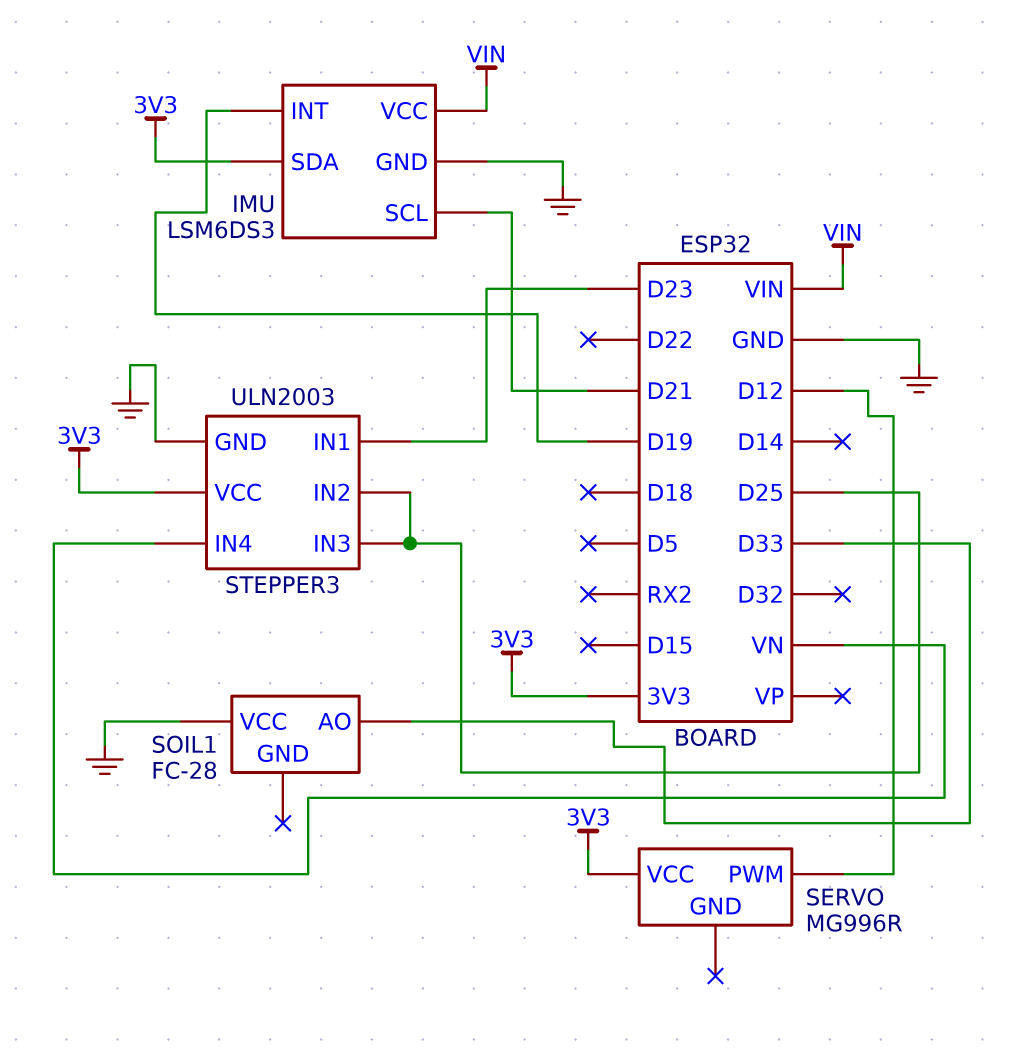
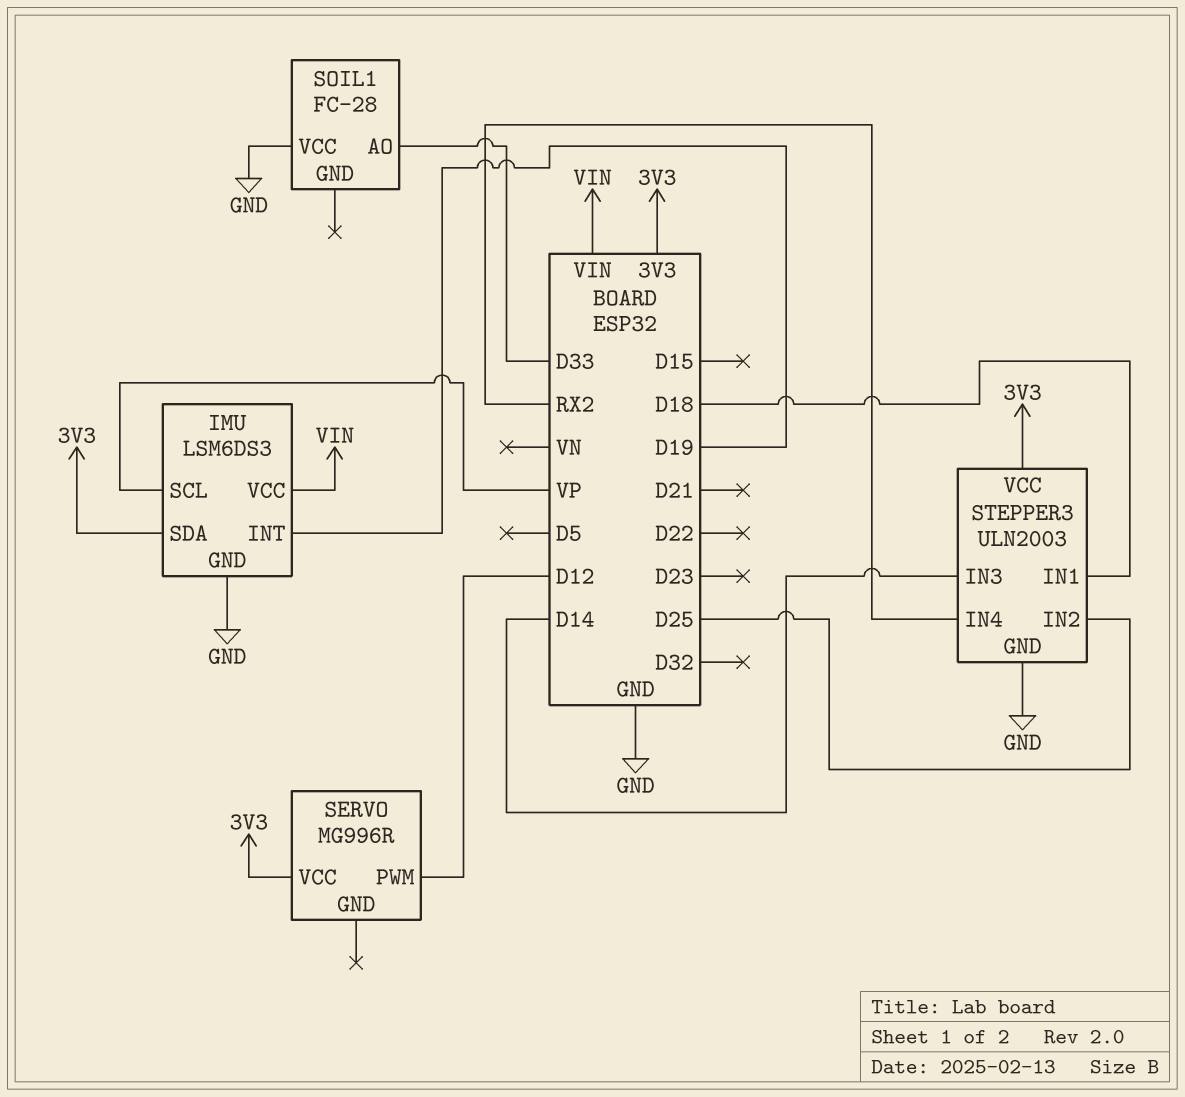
IMU pin SCL: D21 -> VP
STEPPER3 pin IN1: D23 -> D18
STEPPER3 pin IN3: D25 -> D14
STEPPER3 pin IN4: VN -> RX2

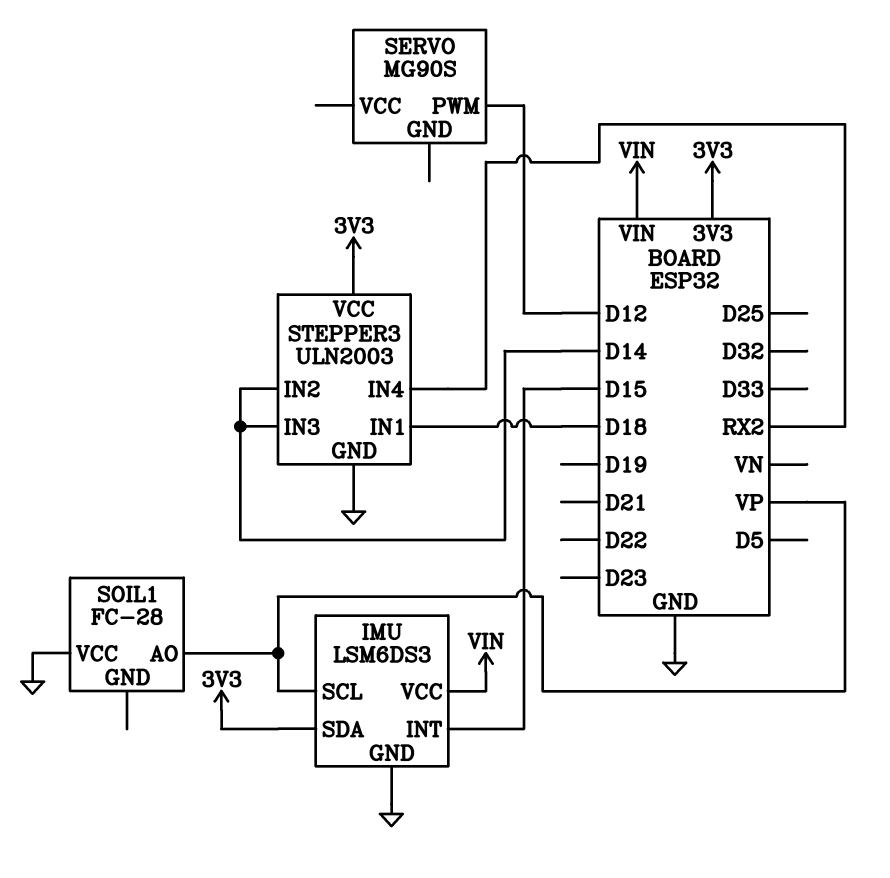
IMU pin INT: D19 -> D15
SERVO: MG996R -> MG90S
SERVO pin VCC: 3V3 -> none
SOIL1 pin AO: D33 -> VP
STEPPER3 pin IN2: D25 -> D14

